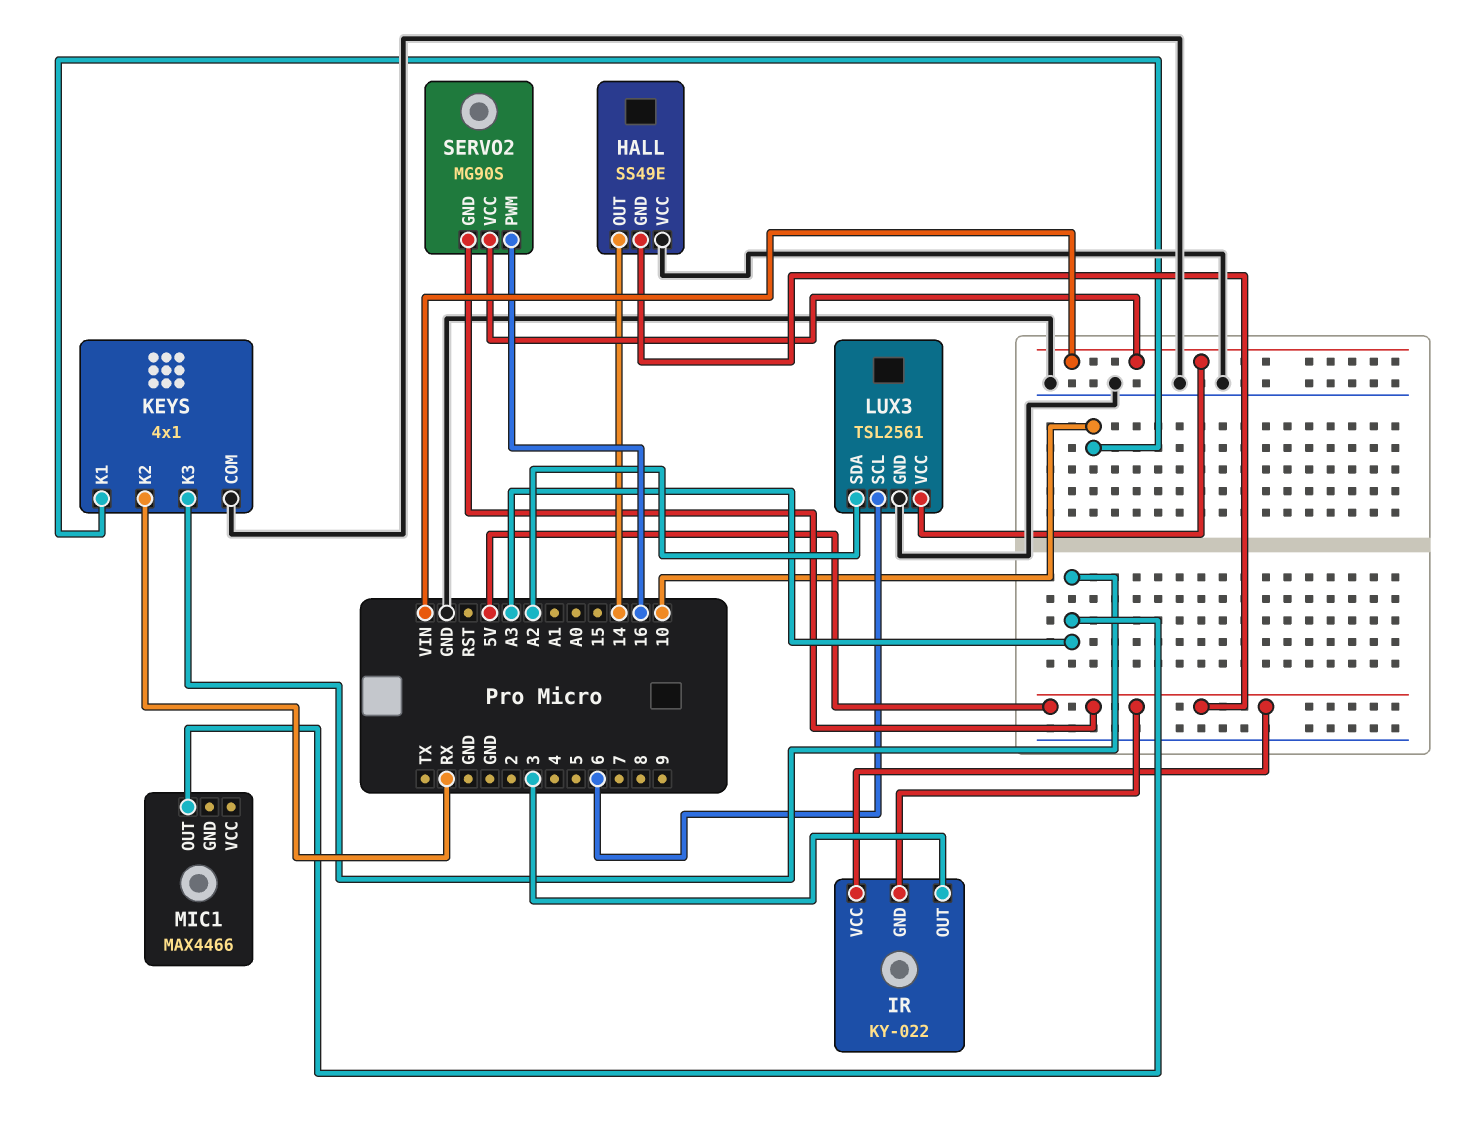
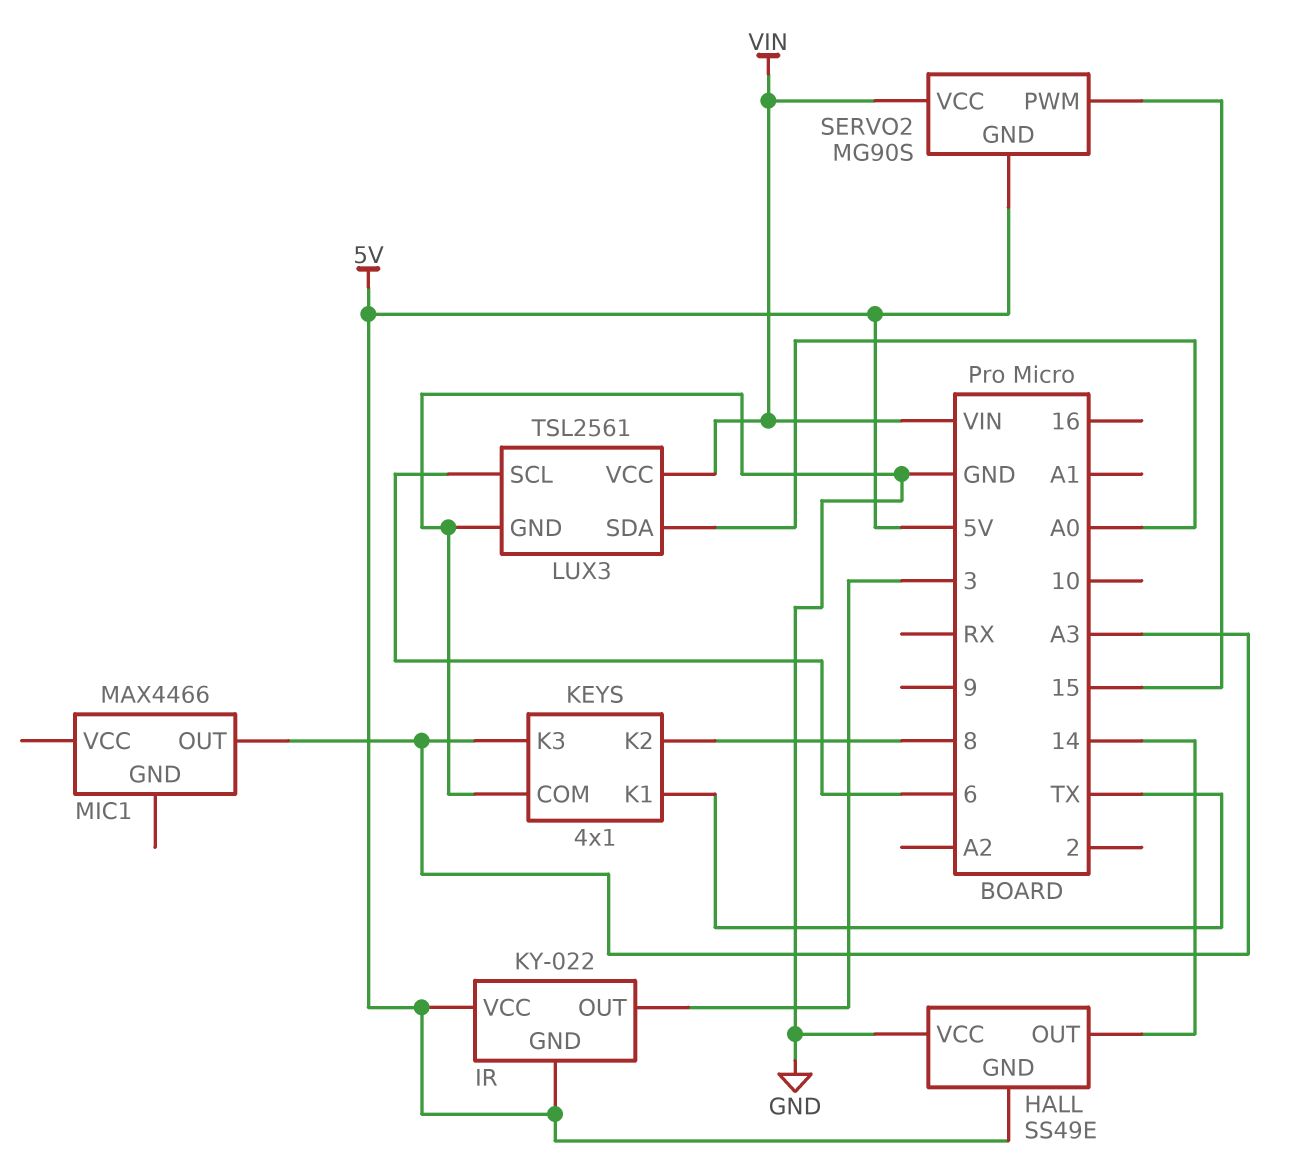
KEYS pin K1: 10 -> TX
KEYS pin K2: RX -> 8
LUX3 pin SDA: A2 -> A0
SERVO2 pin PWM: 16 -> 15

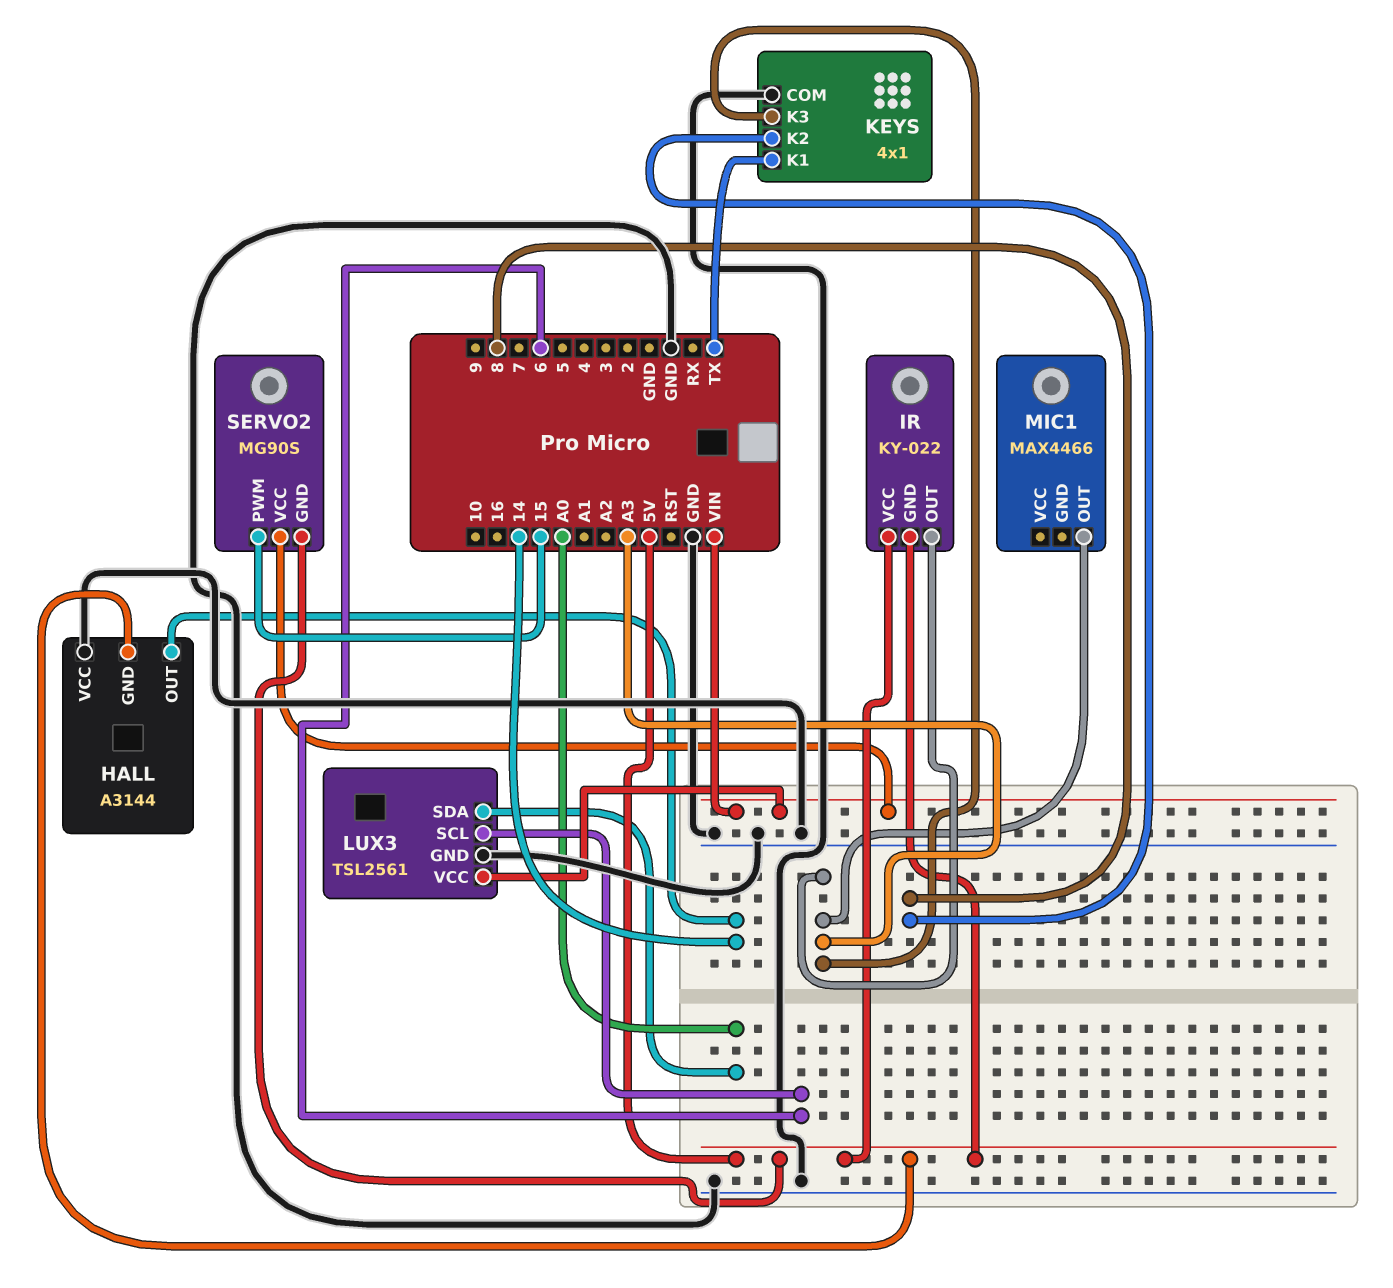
HALL: SS49E -> A3144
IR pin OUT: 3 -> A3

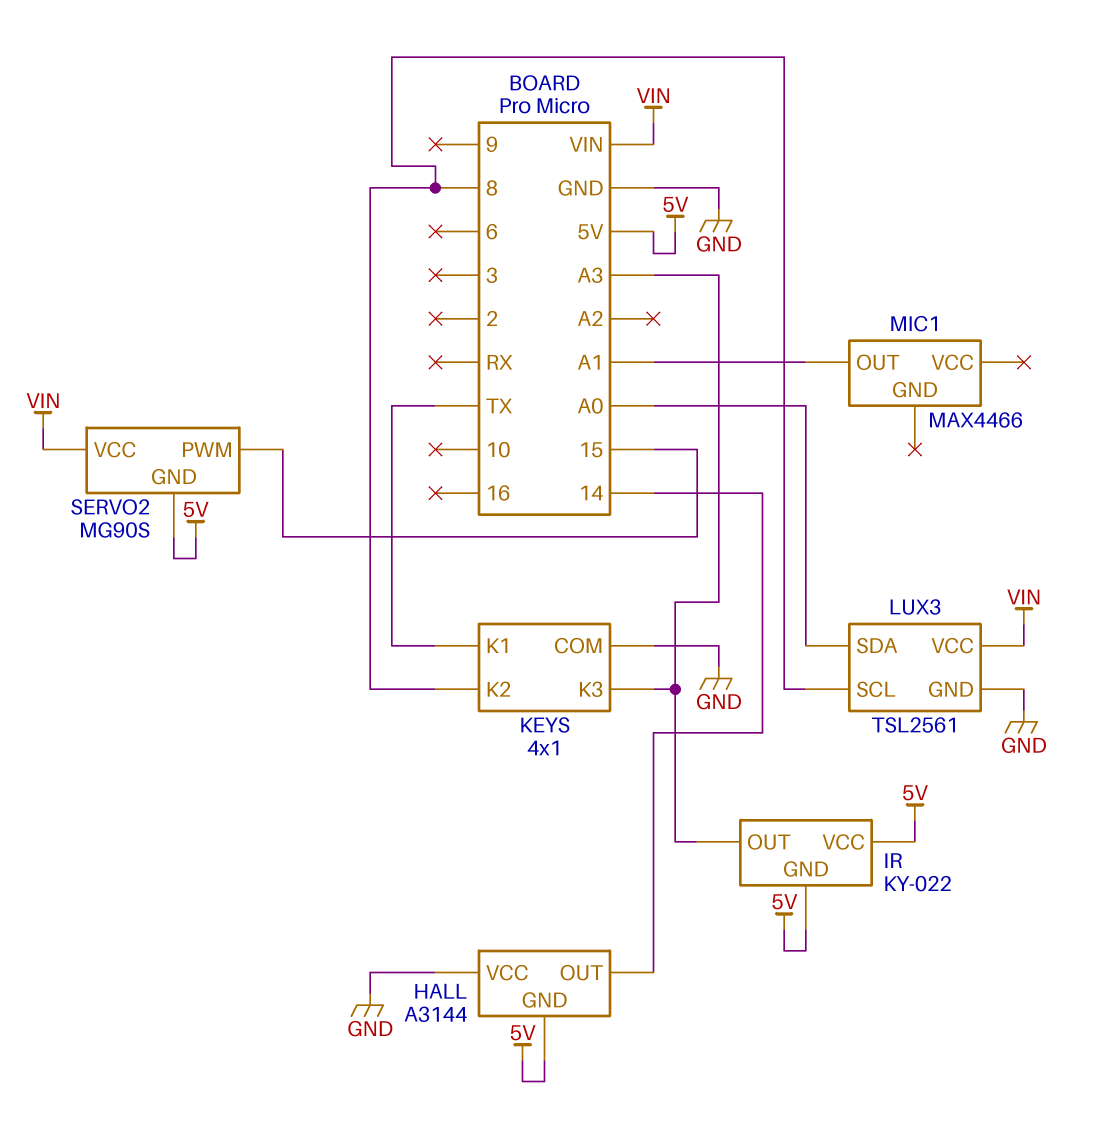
LUX3 pin SCL: 6 -> 8
MIC1 pin OUT: A3 -> A1

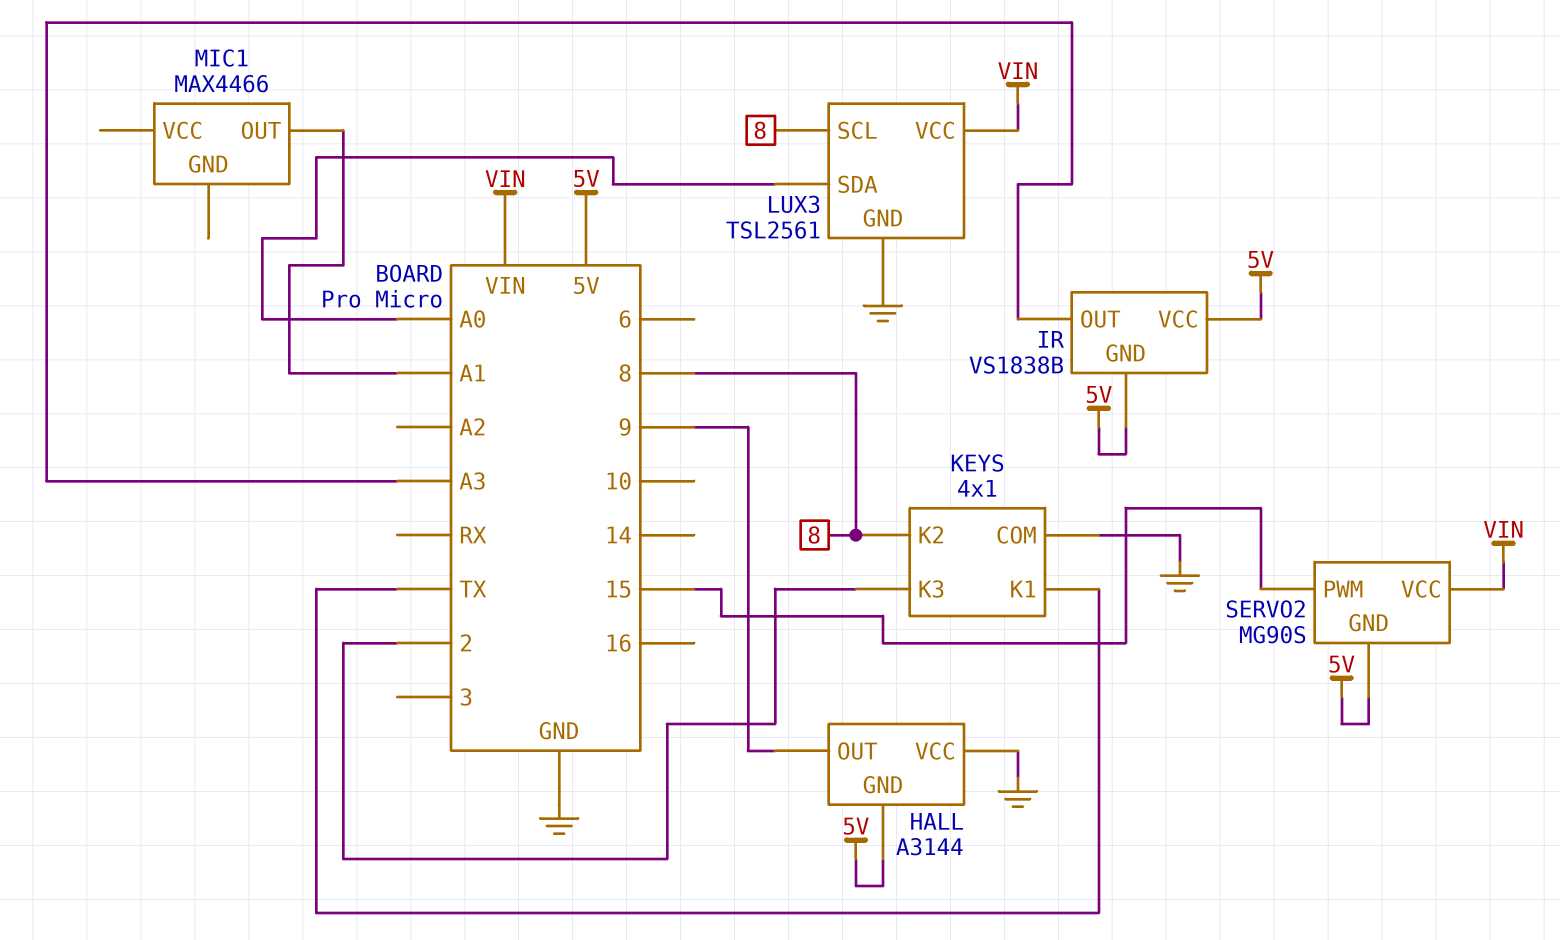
HALL pin OUT: 14 -> 9
IR: KY-022 -> VS1838B
KEYS pin K3: A3 -> 2

